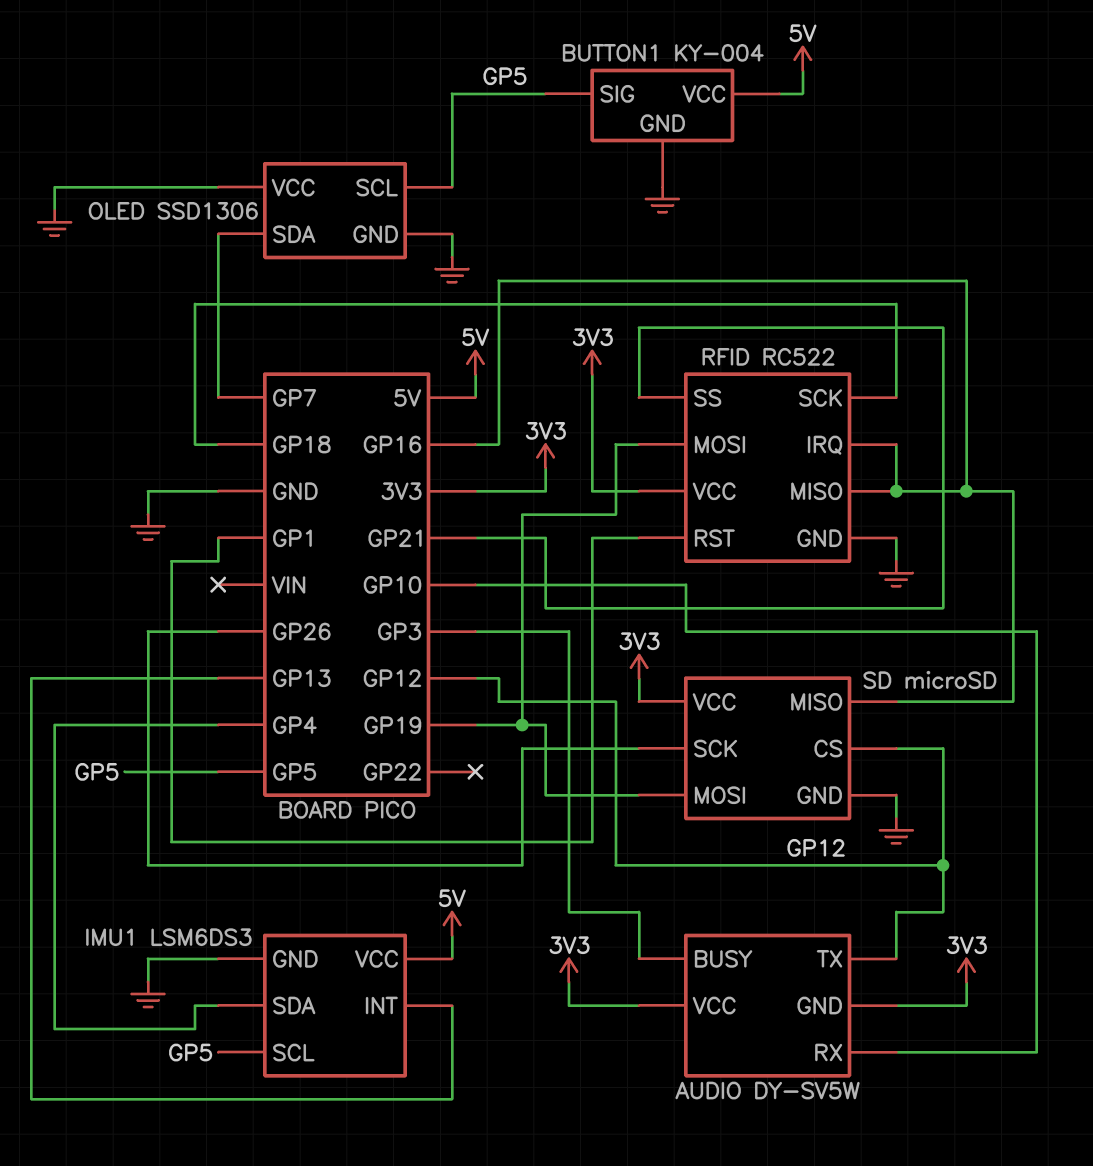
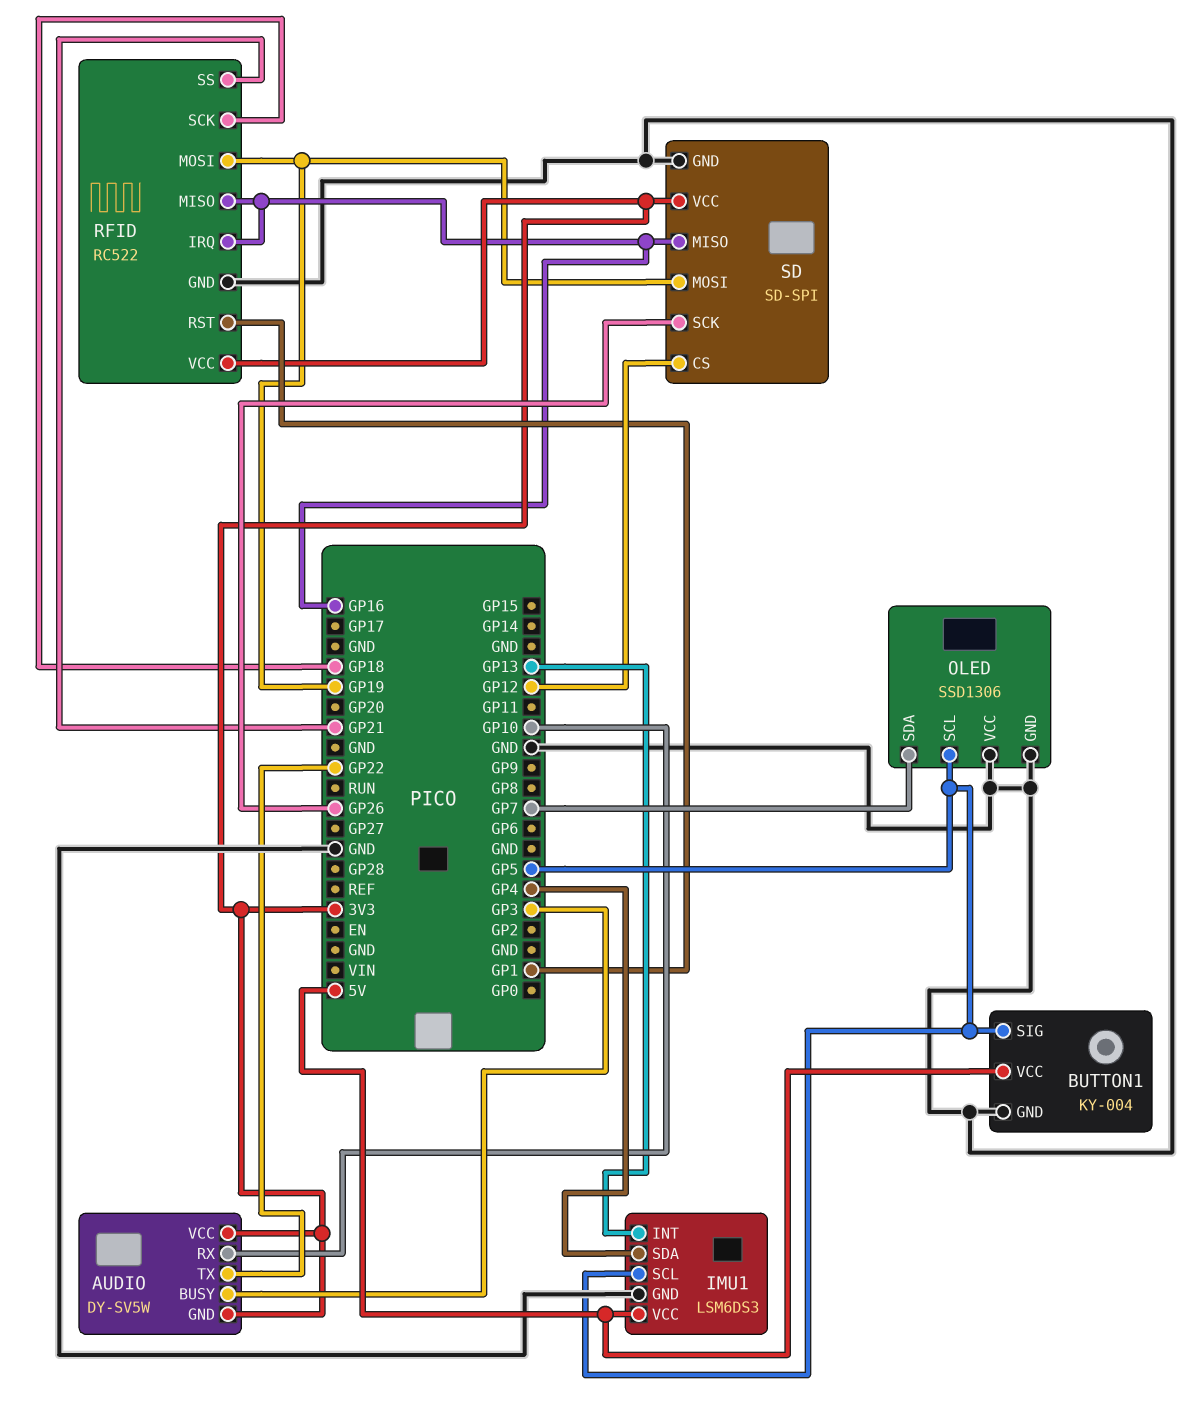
AUDIO pin TX: GP12 -> GP22
SD: microSD -> SD-SPI

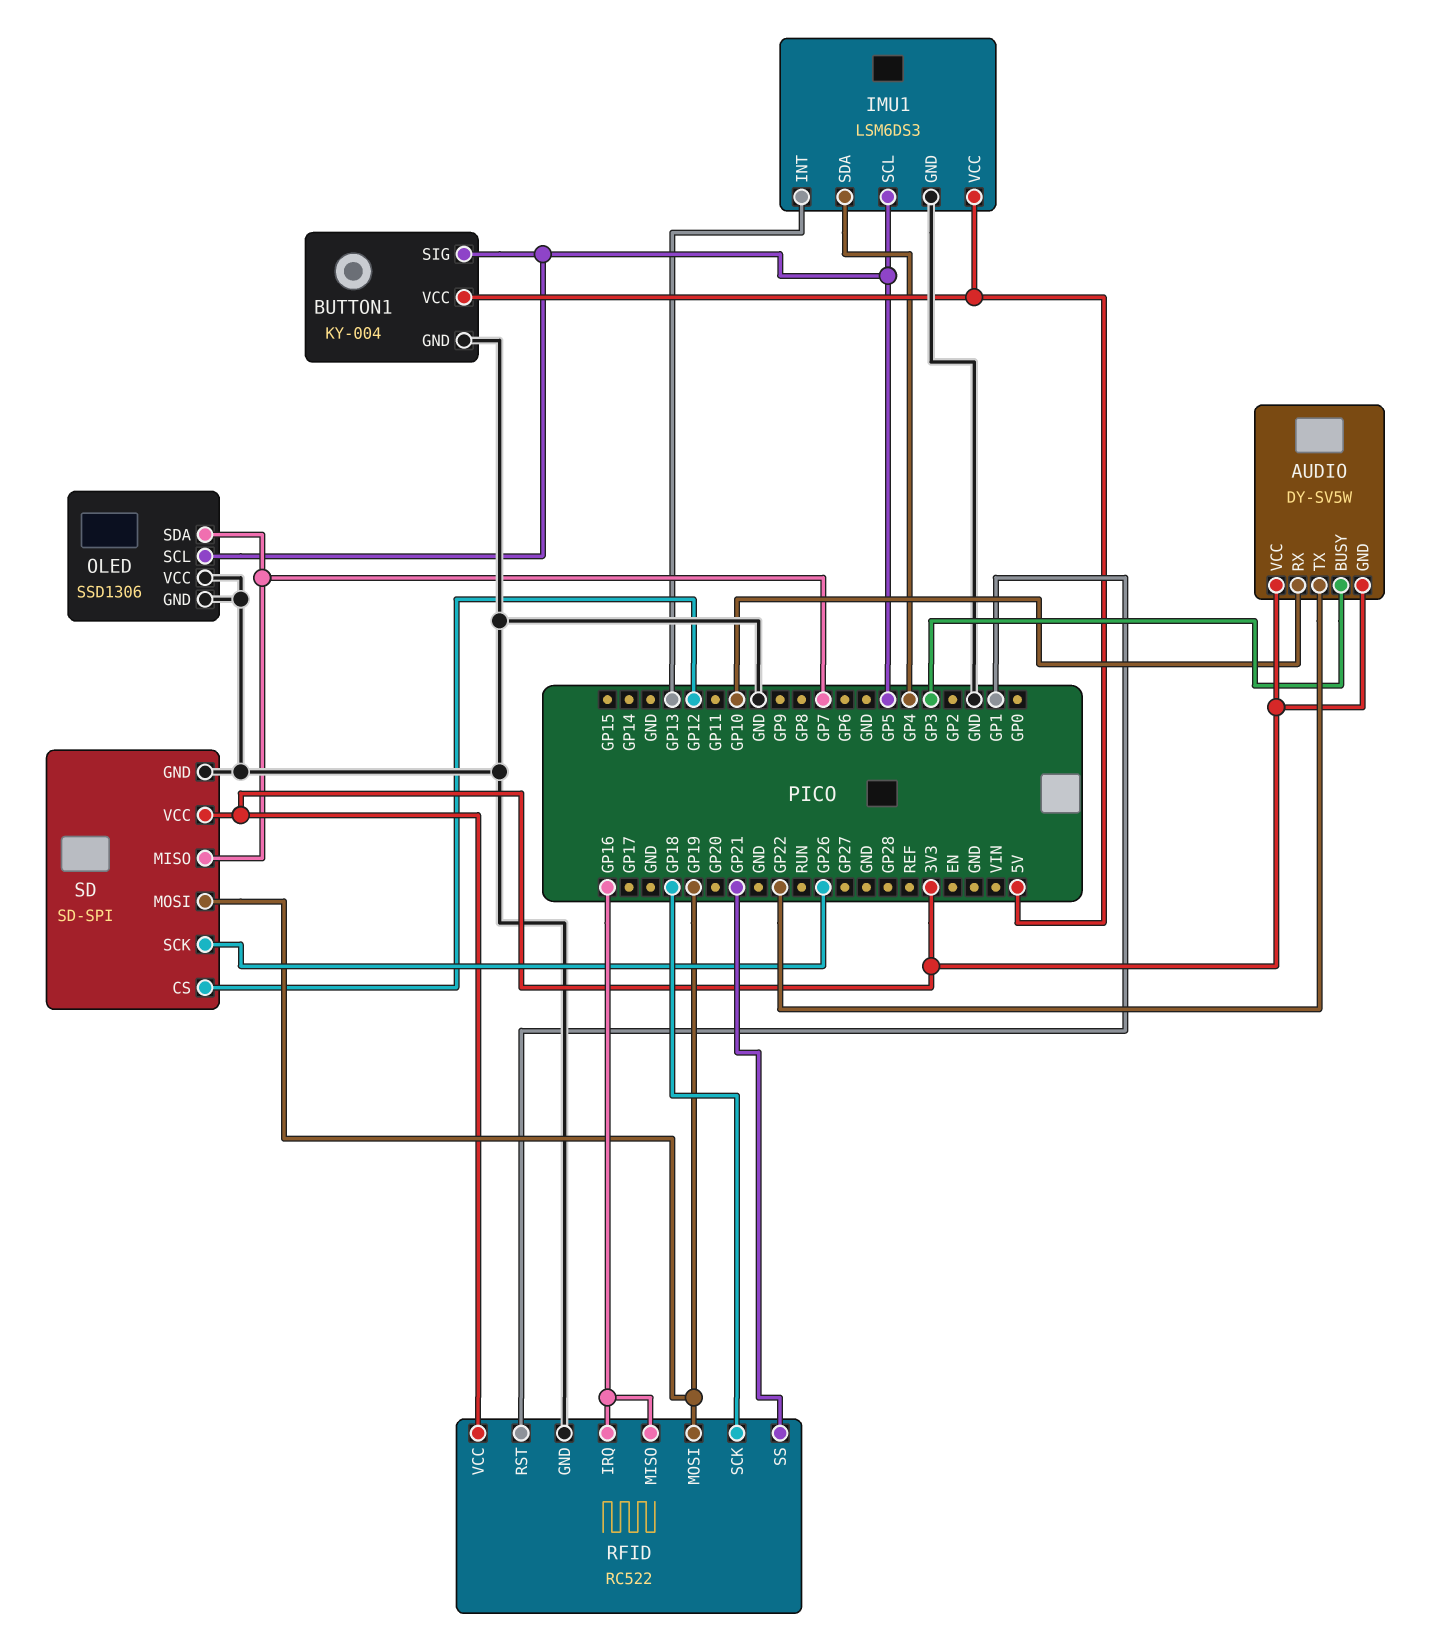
SD pin MISO: GP16 -> GP7

